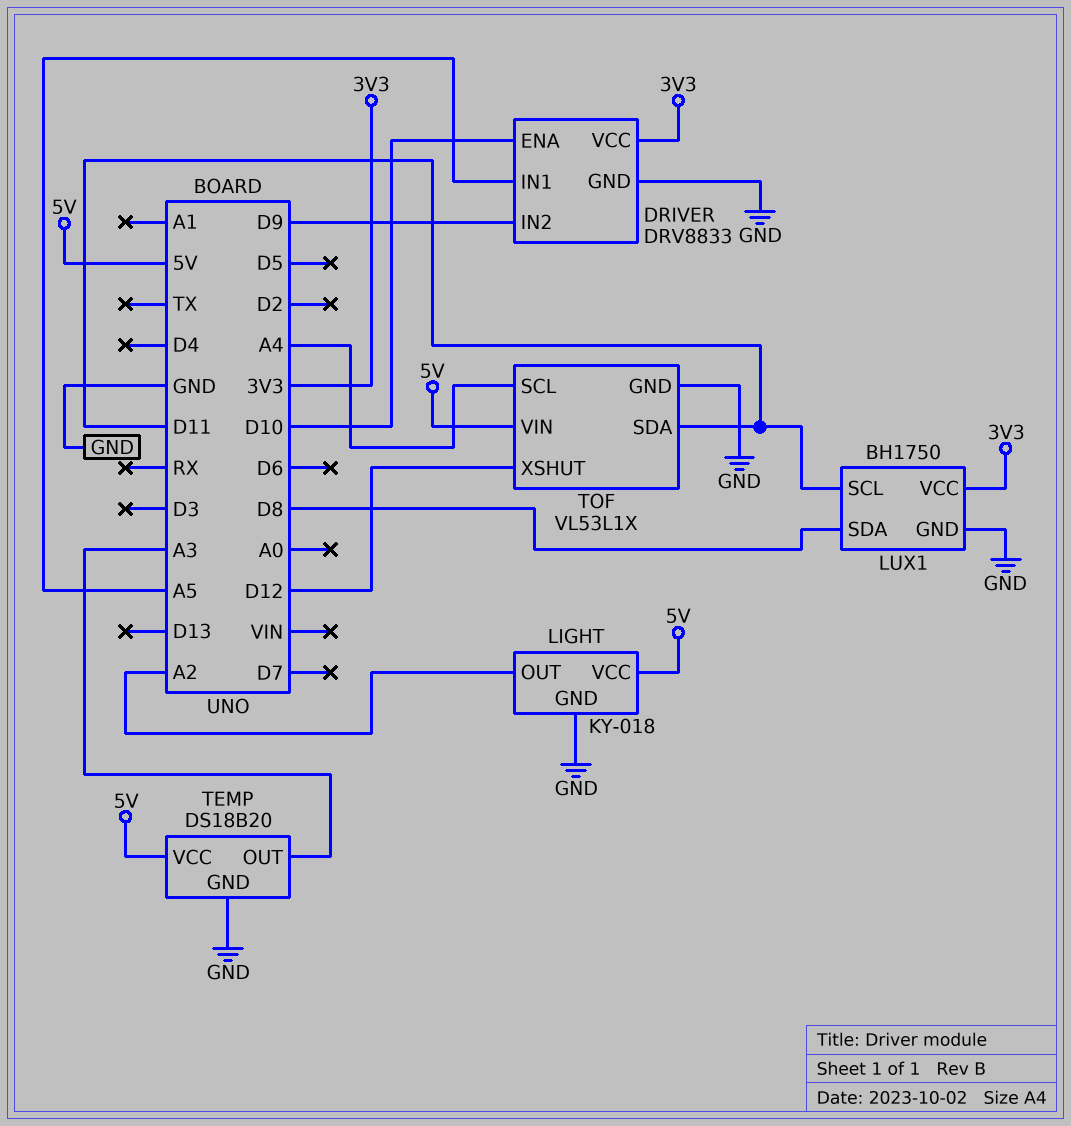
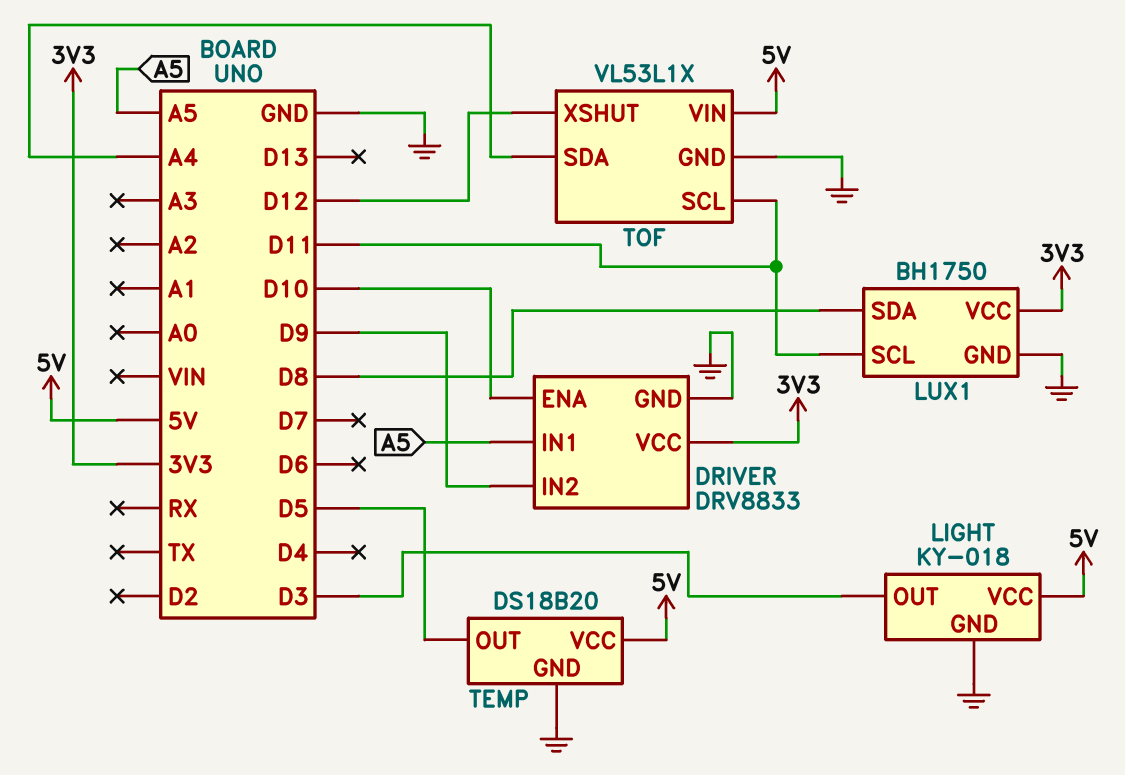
LIGHT pin OUT: A2 -> D3
TEMP pin OUT: A3 -> D5
TOF pin SCL: A4 -> D11
TOF pin SDA: D11 -> A4

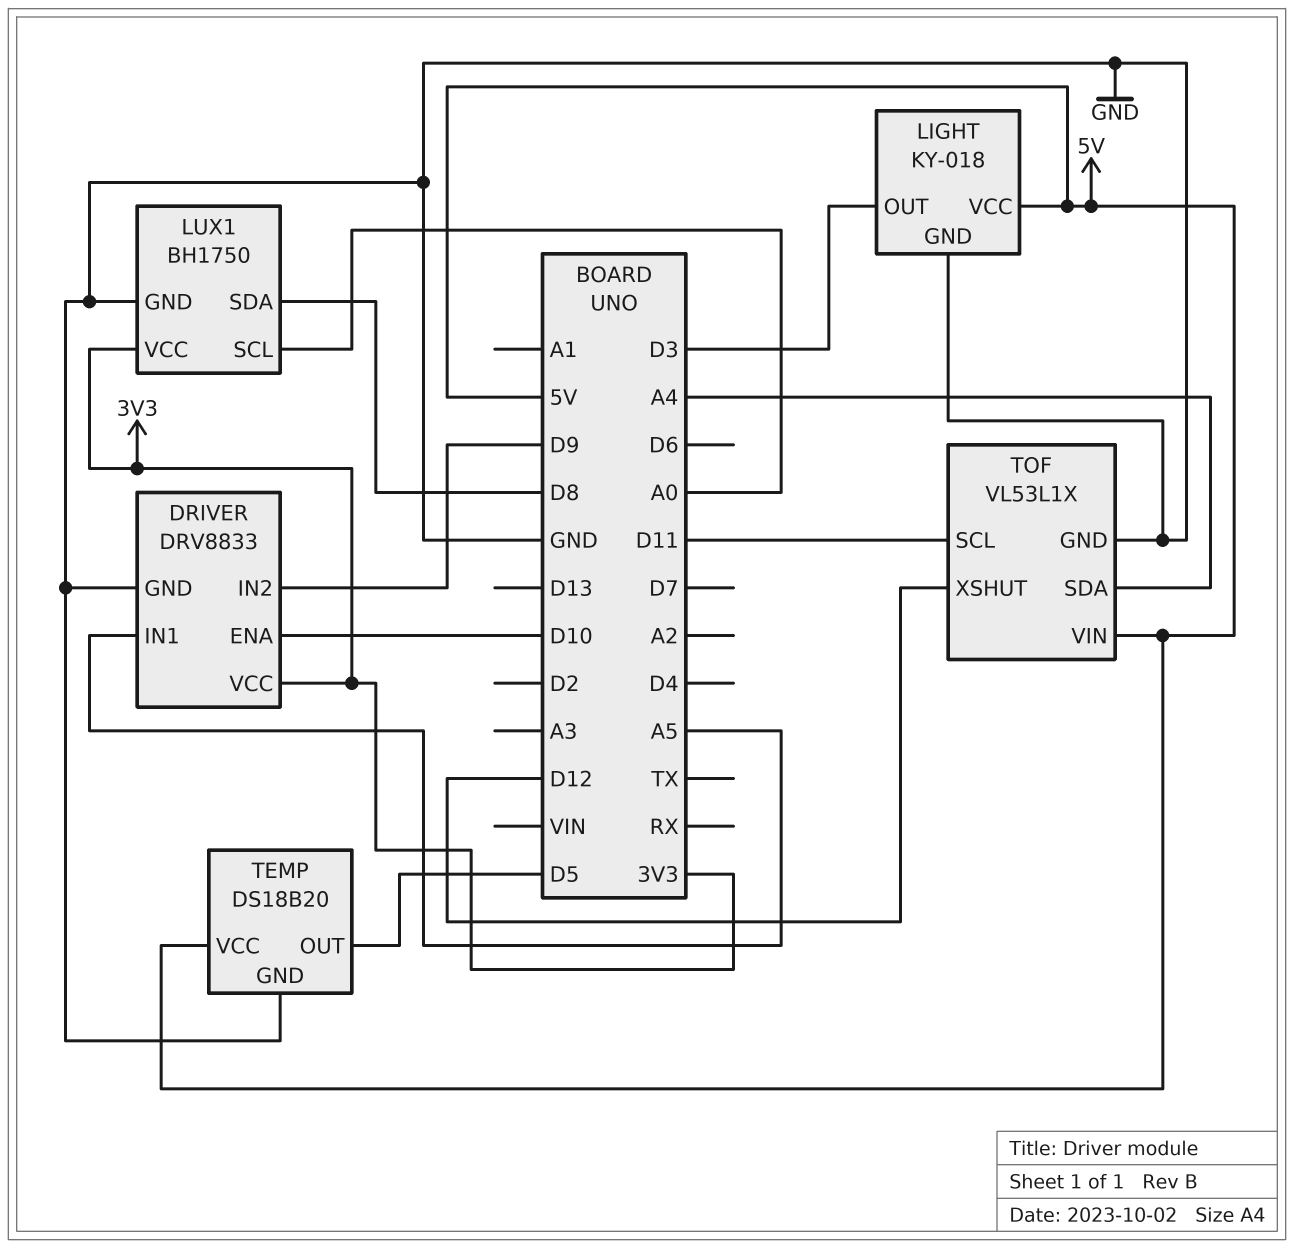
LUX1 pin SCL: D11 -> A0

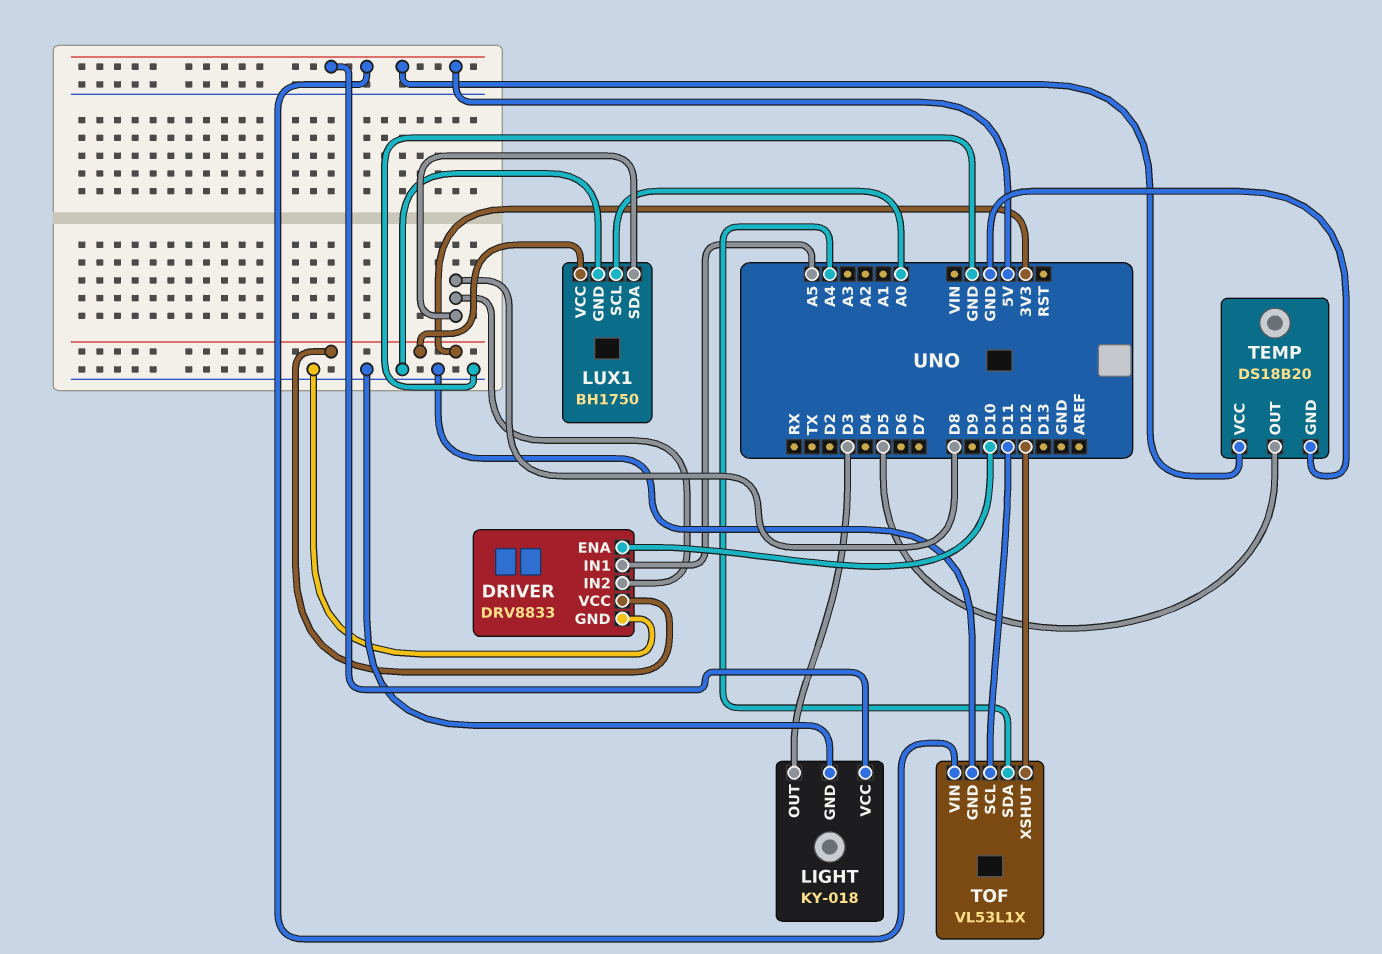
DRIVER pin IN2: D9 -> D8

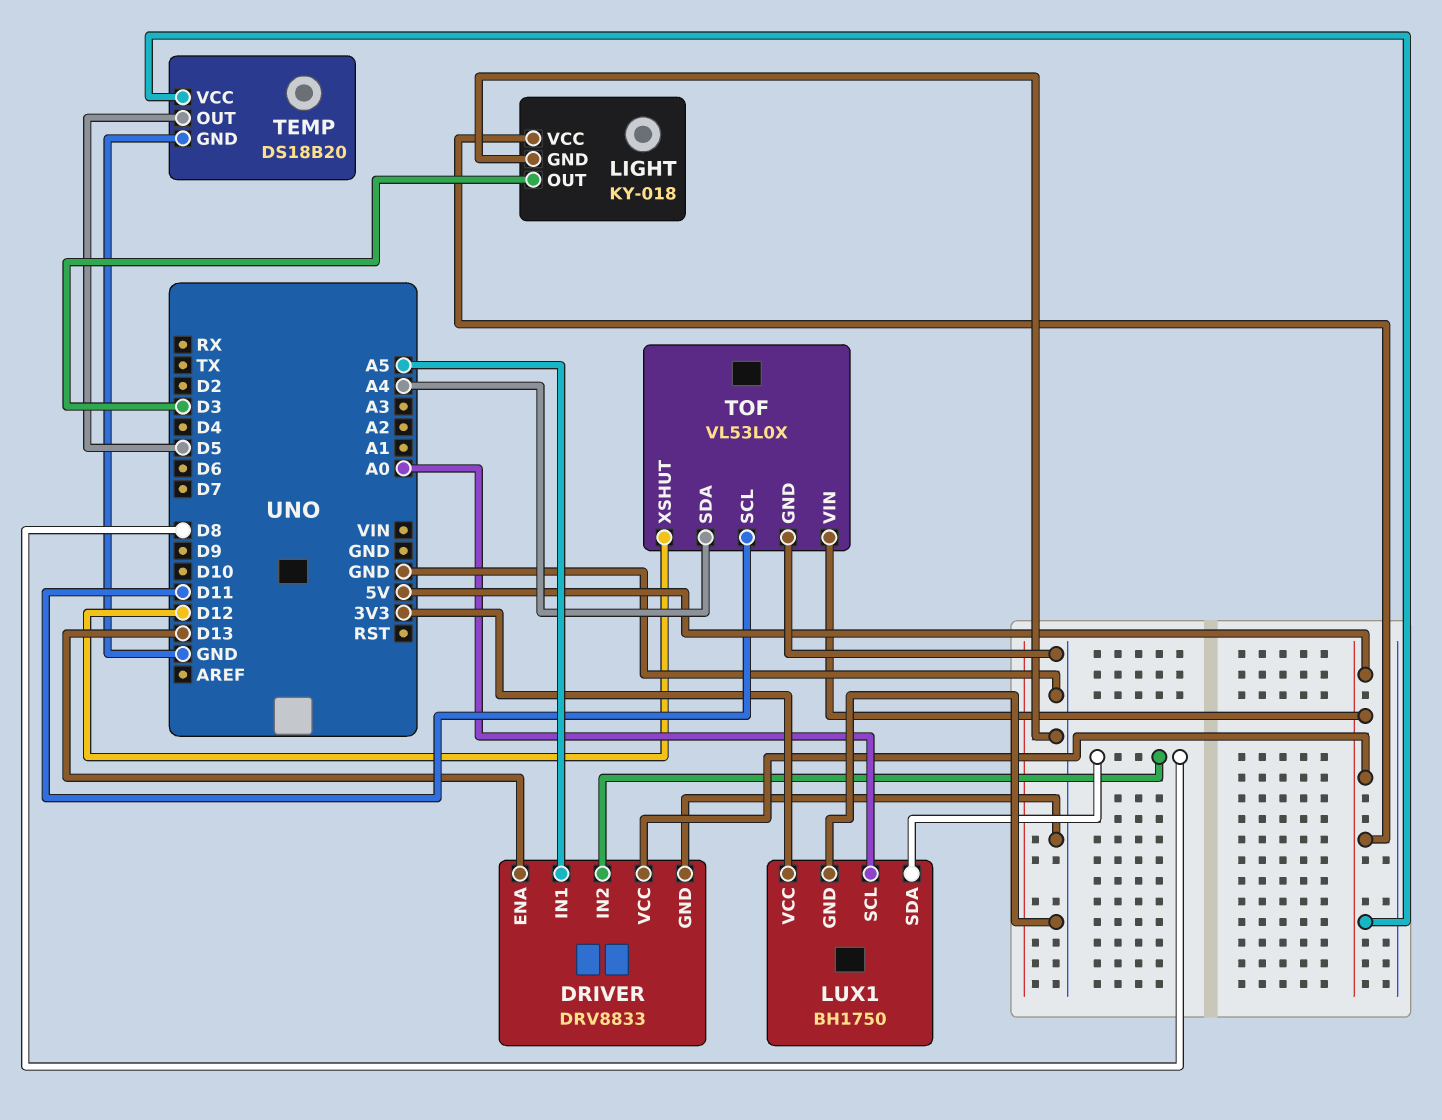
DRIVER pin ENA: D10 -> D13
DRIVER pin VCC: 3V3 -> 5V
TOF: VL53L1X -> VL53L0X

